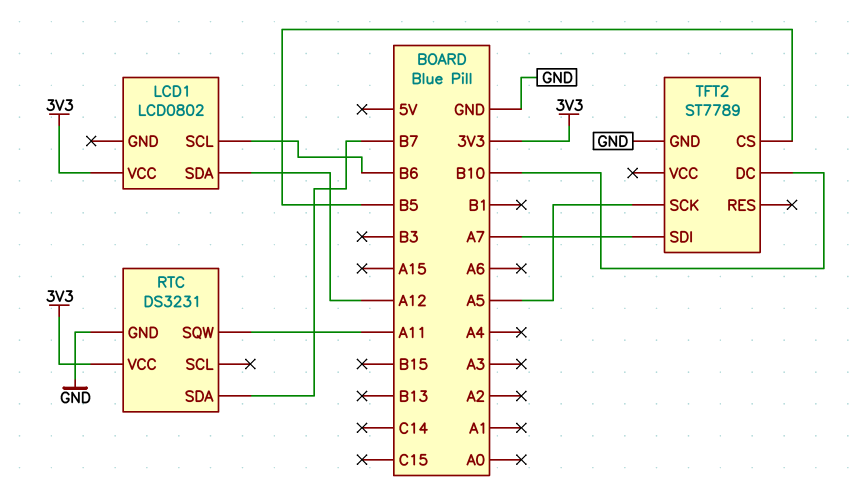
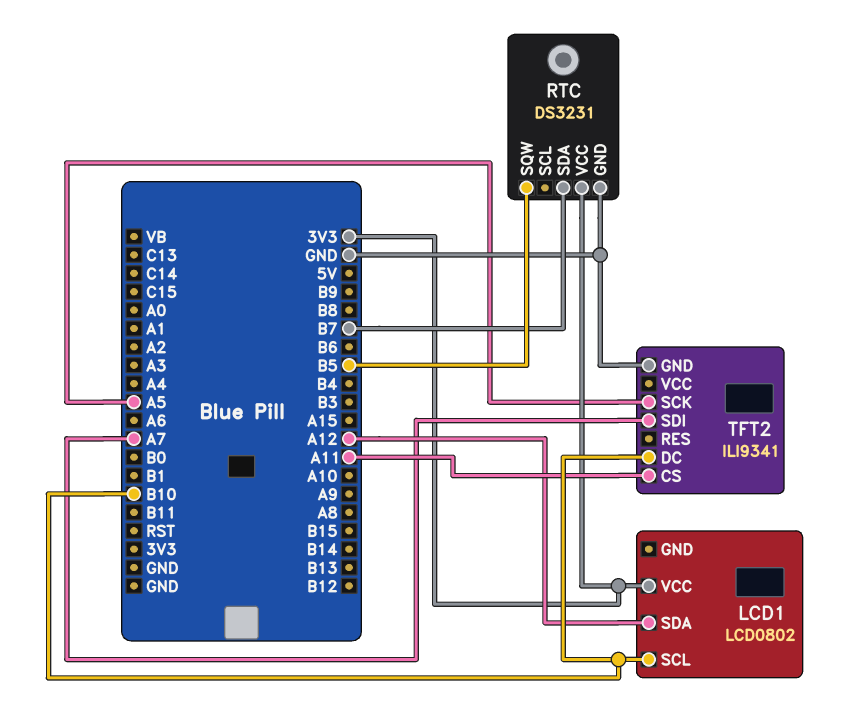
LCD1 pin SCL: B6 -> B10
RTC pin SQW: A11 -> B5
TFT2: ST7789 -> ILI9341
TFT2 pin CS: B5 -> A11

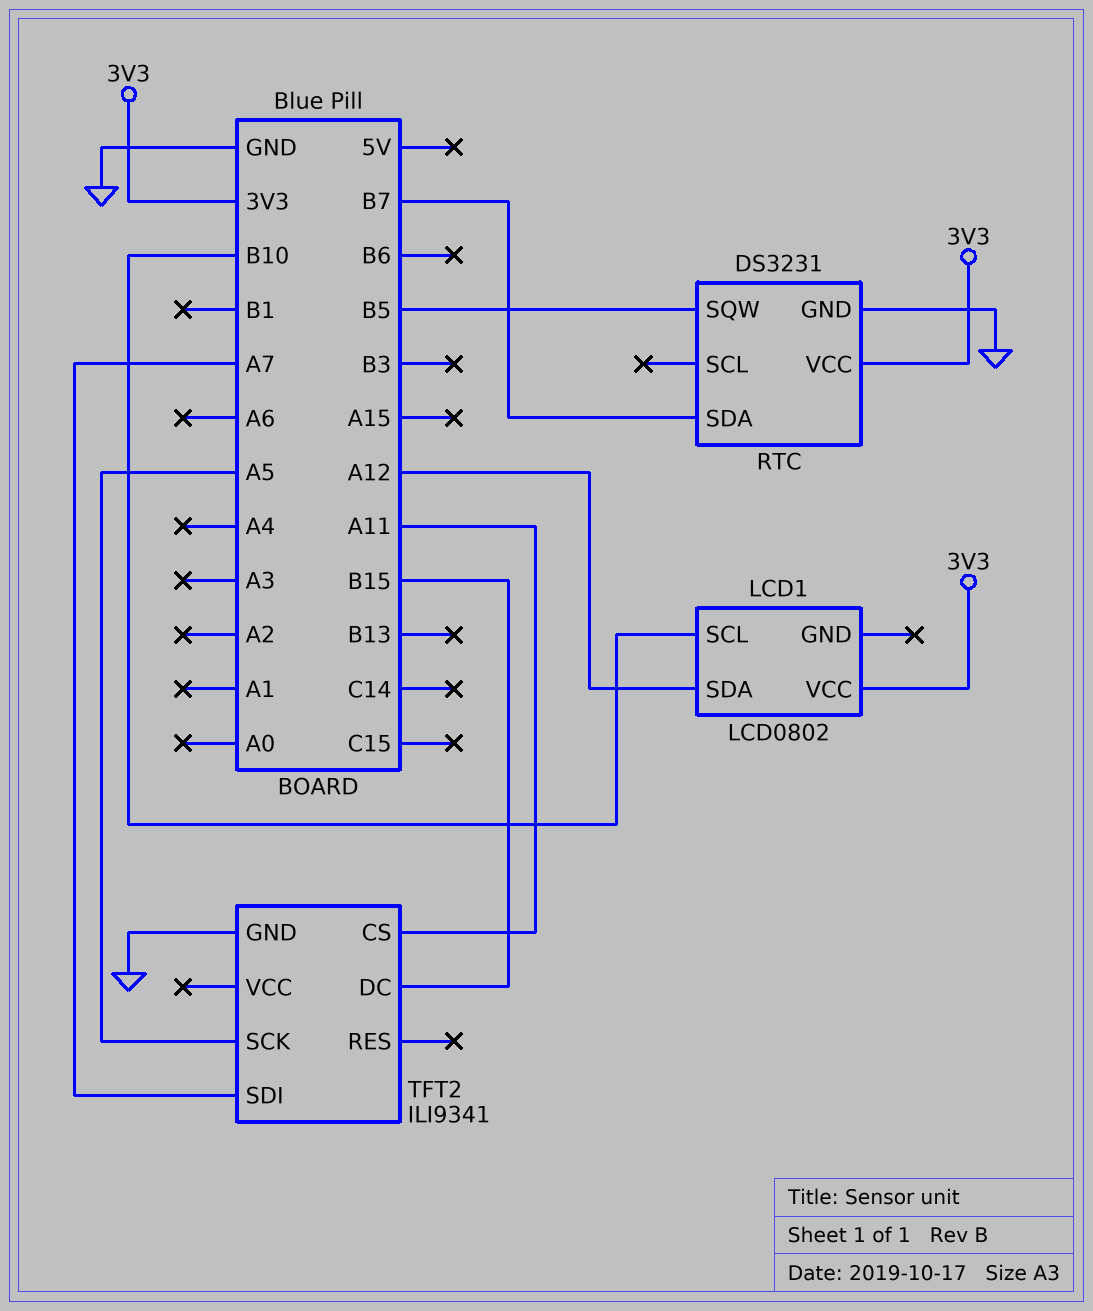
TFT2 pin DC: B10 -> B15

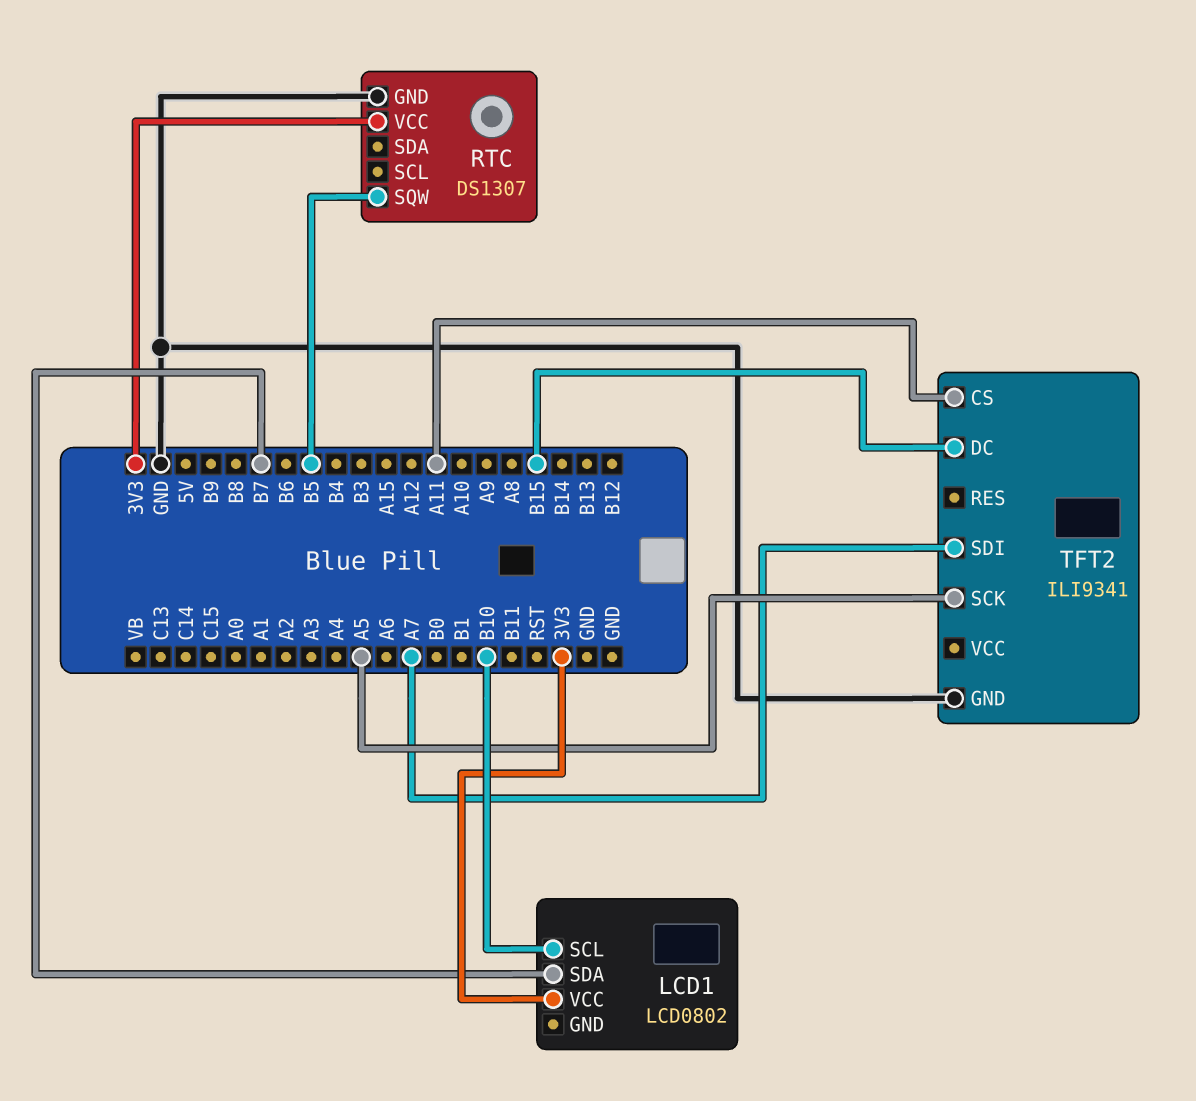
LCD1 pin SDA: A12 -> B7
RTC: DS3231 -> DS1307
RTC pin SDA: B7 -> none

